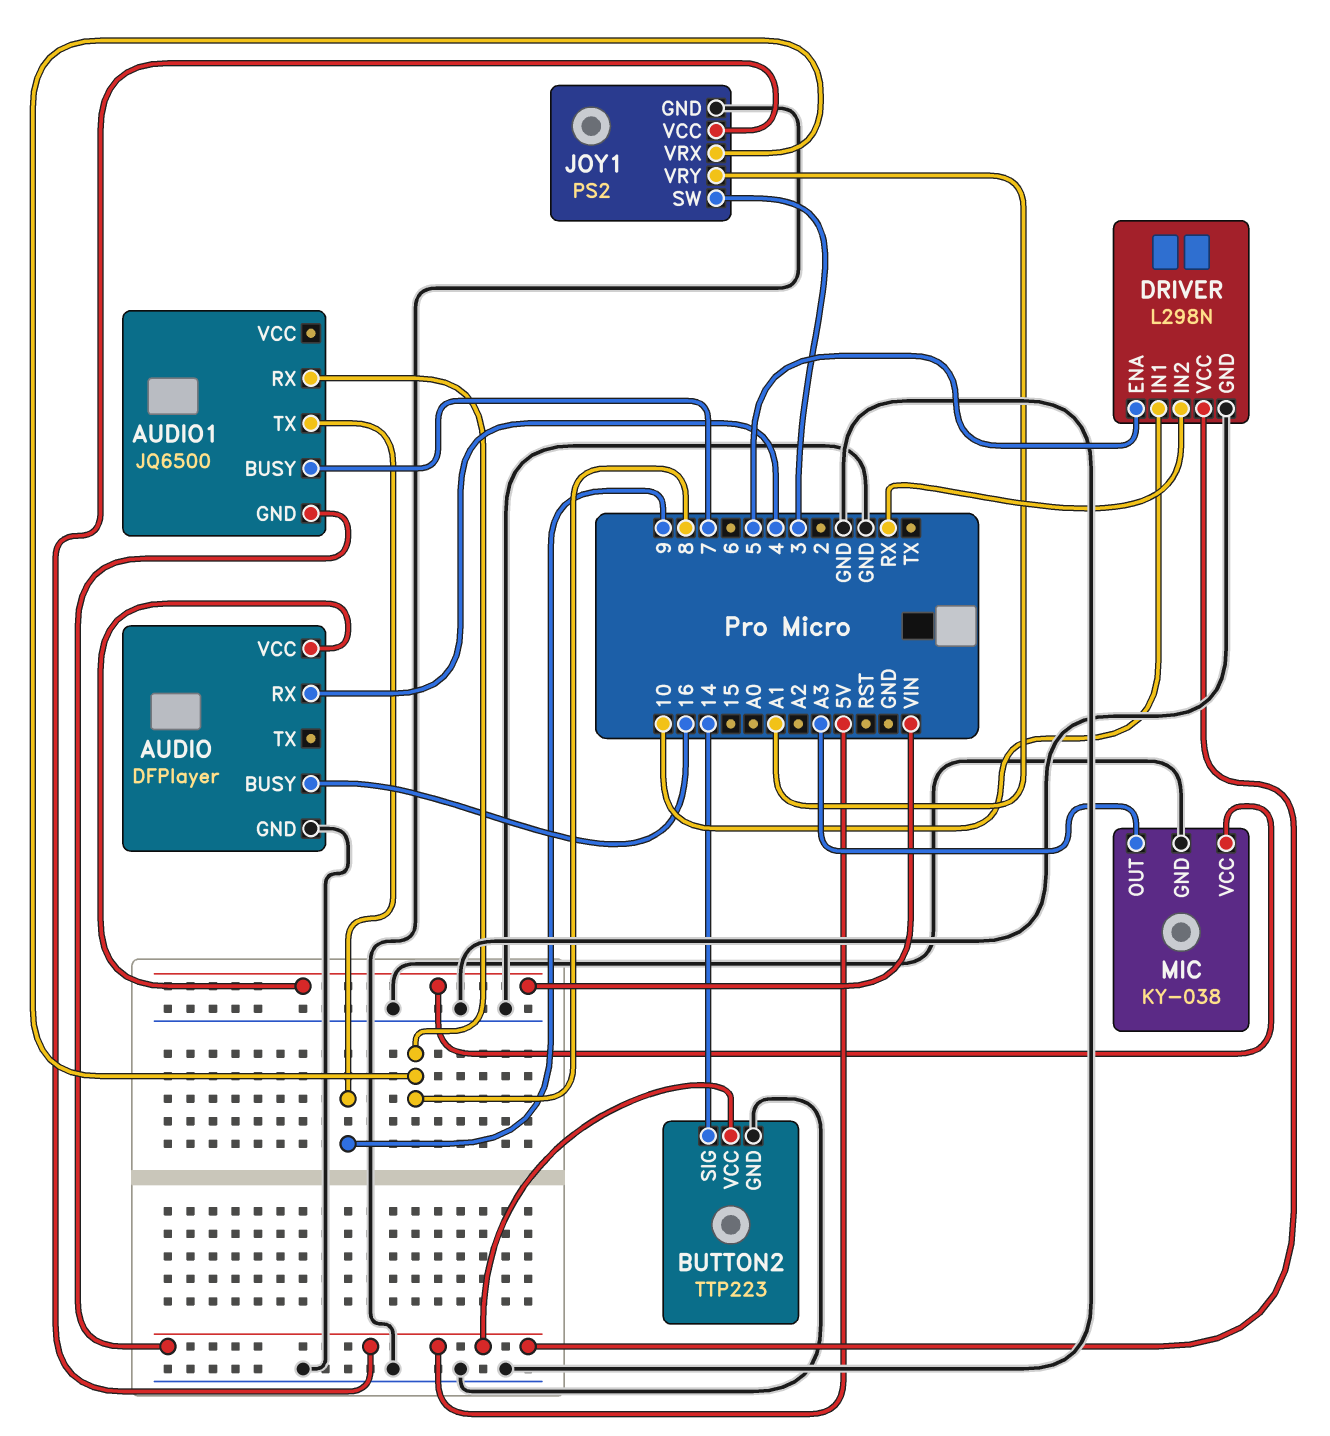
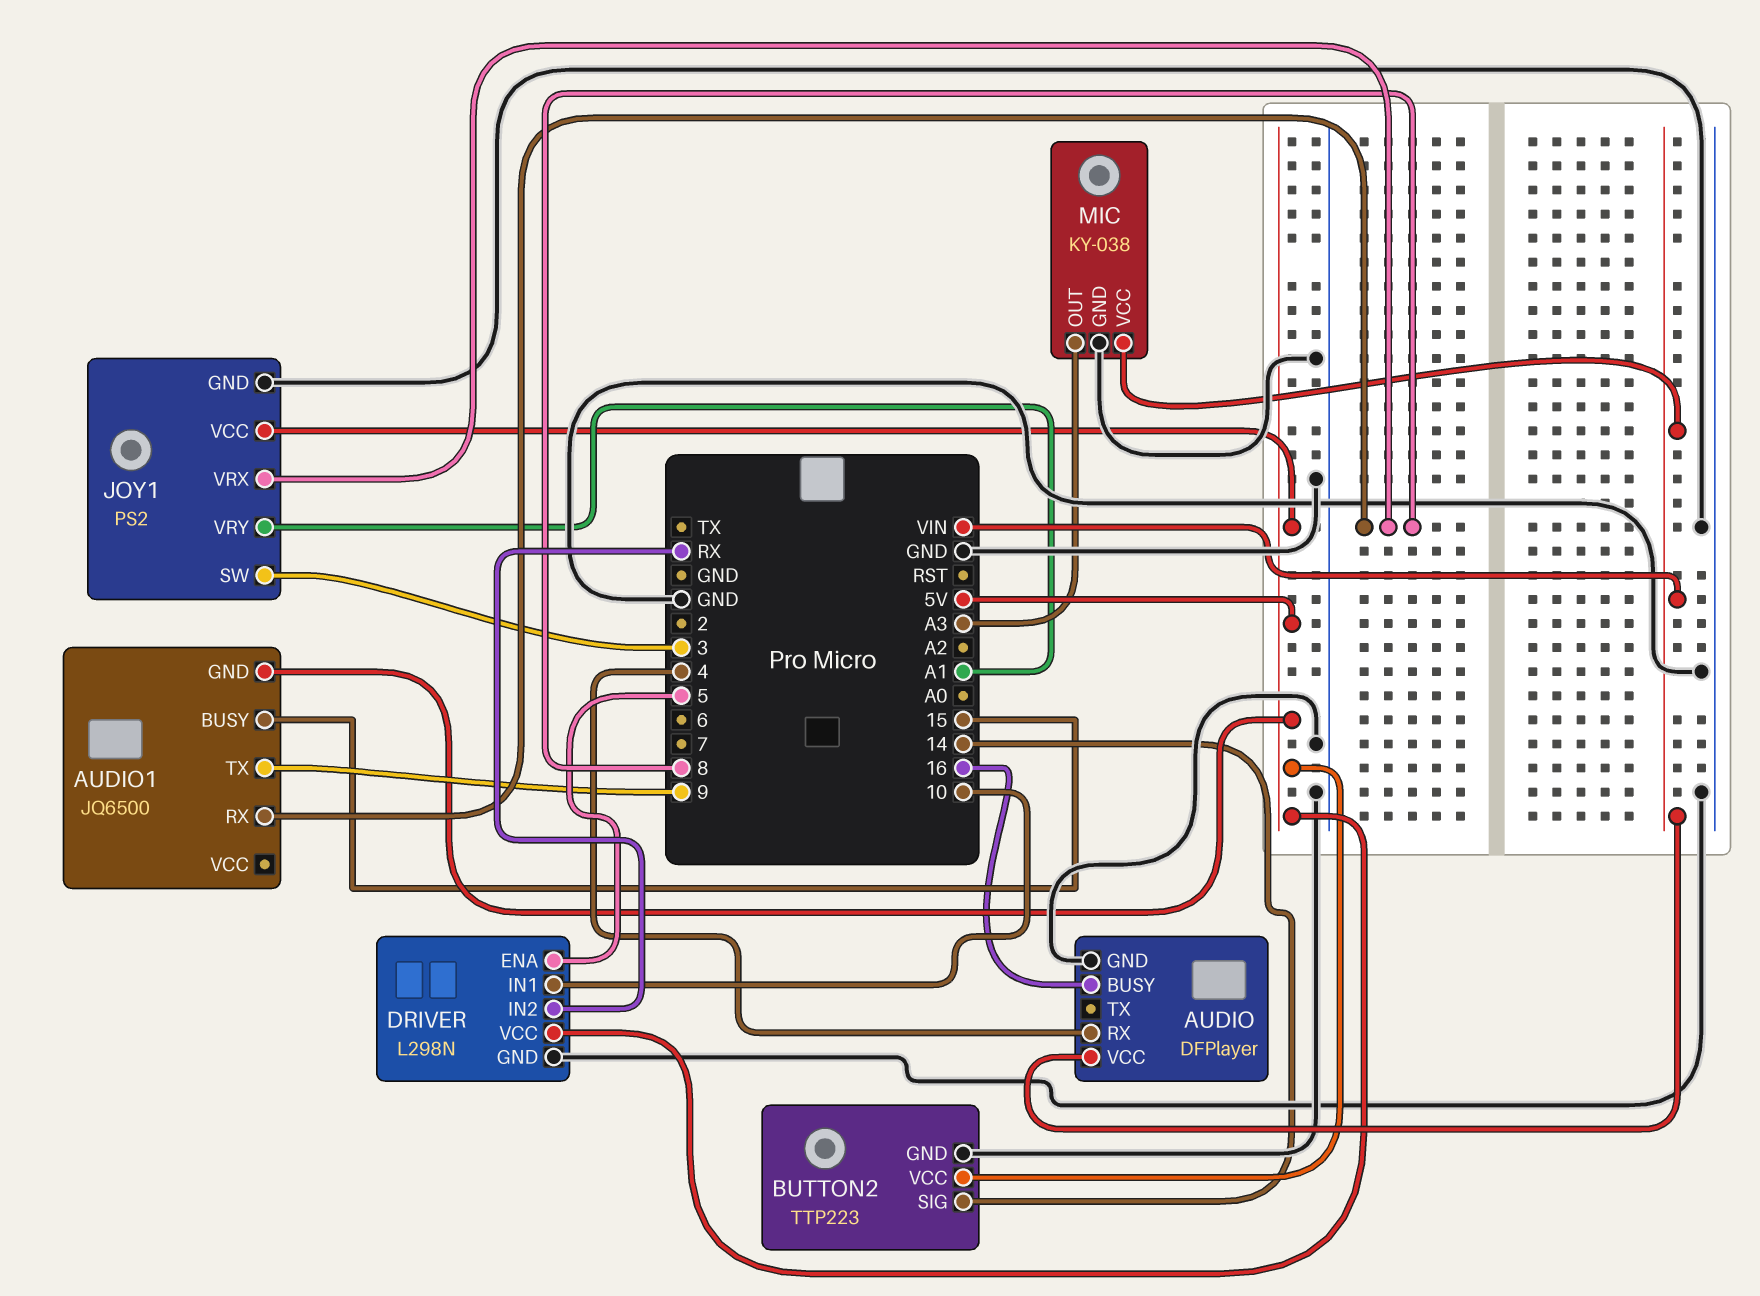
AUDIO1 pin BUSY: 7 -> 15

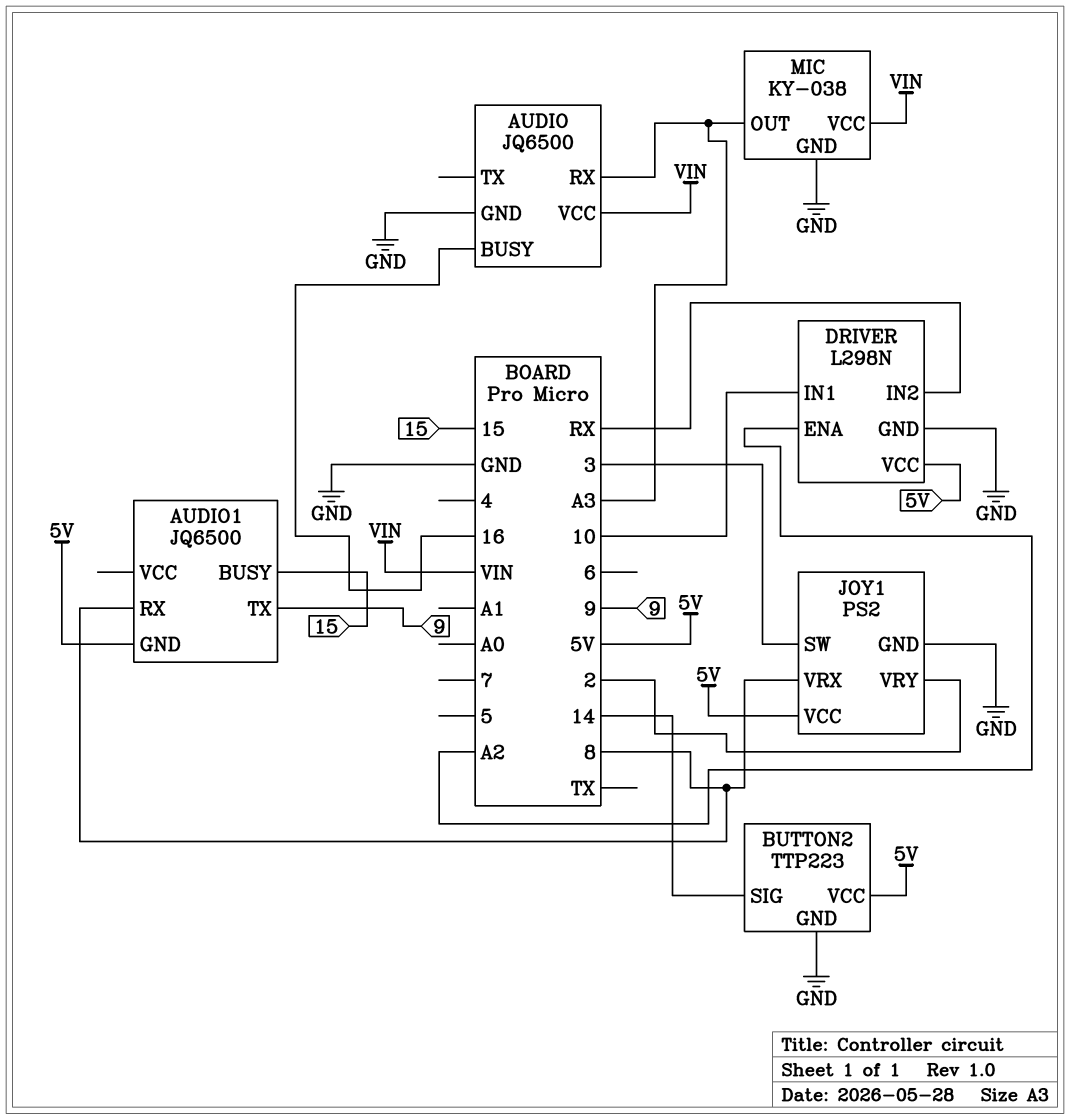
AUDIO: DFPlayer -> JQ6500
AUDIO pin RX: 4 -> A3
DRIVER pin ENA: 5 -> A2
JOY1 pin VRY: A1 -> 2

